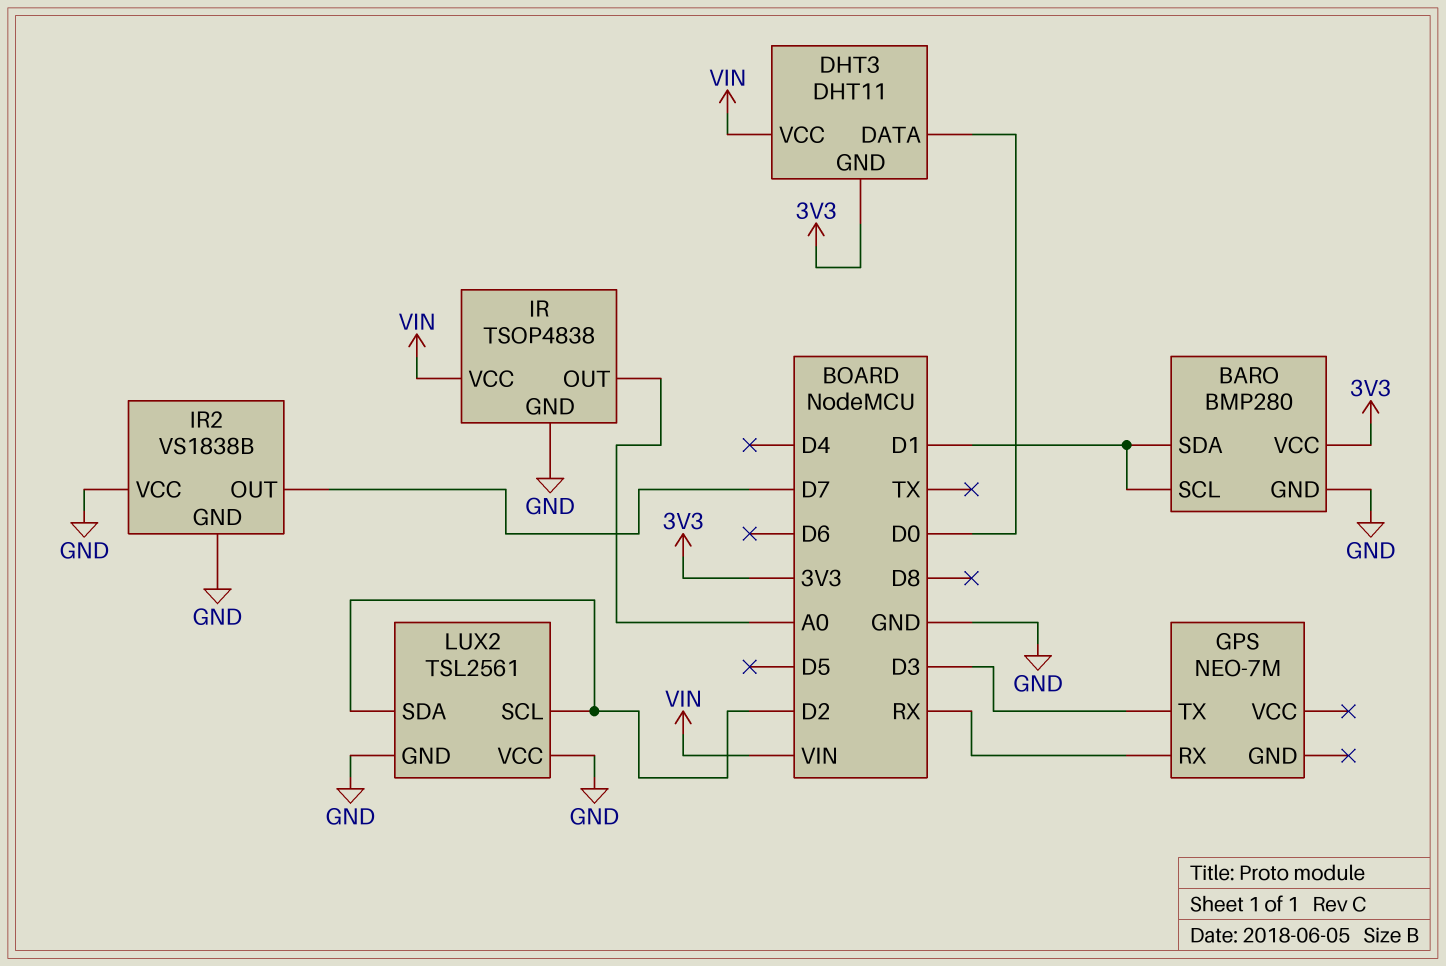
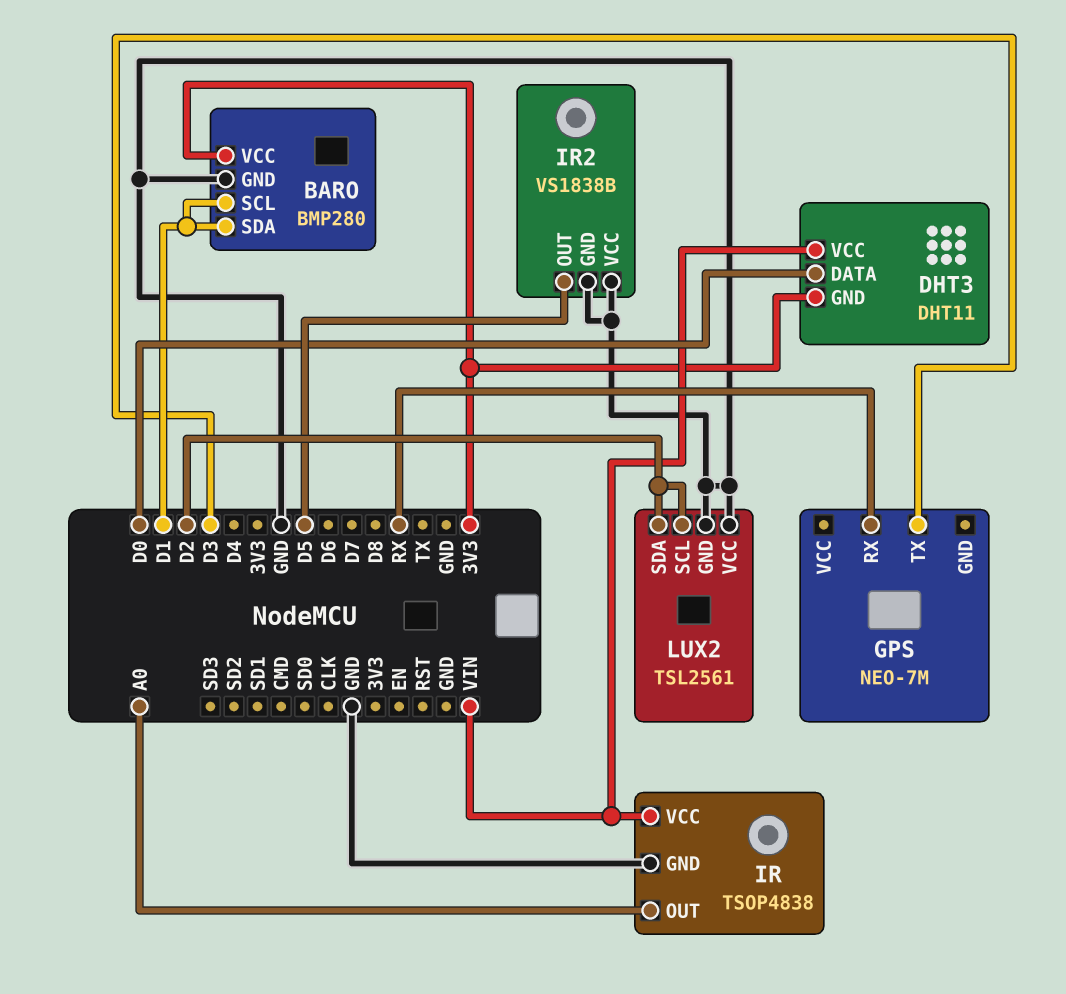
IR2 pin OUT: D7 -> D5

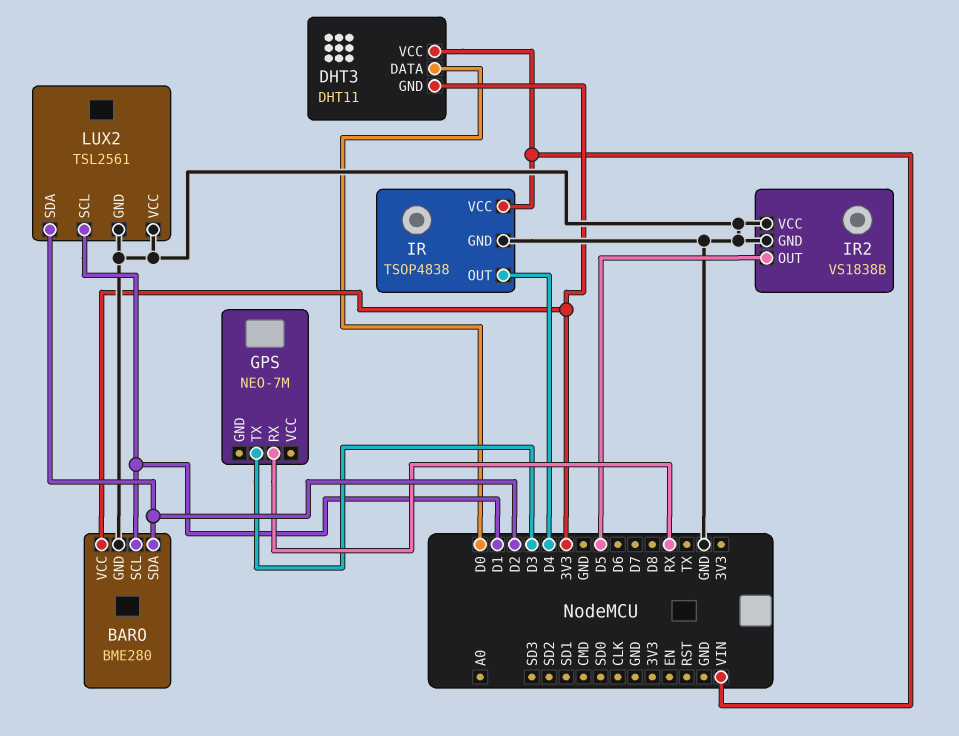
BARO: BMP280 -> BME280
BARO pin SDA: D1 -> D2
IR pin OUT: A0 -> D4
LUX2 pin SCL: D2 -> D1

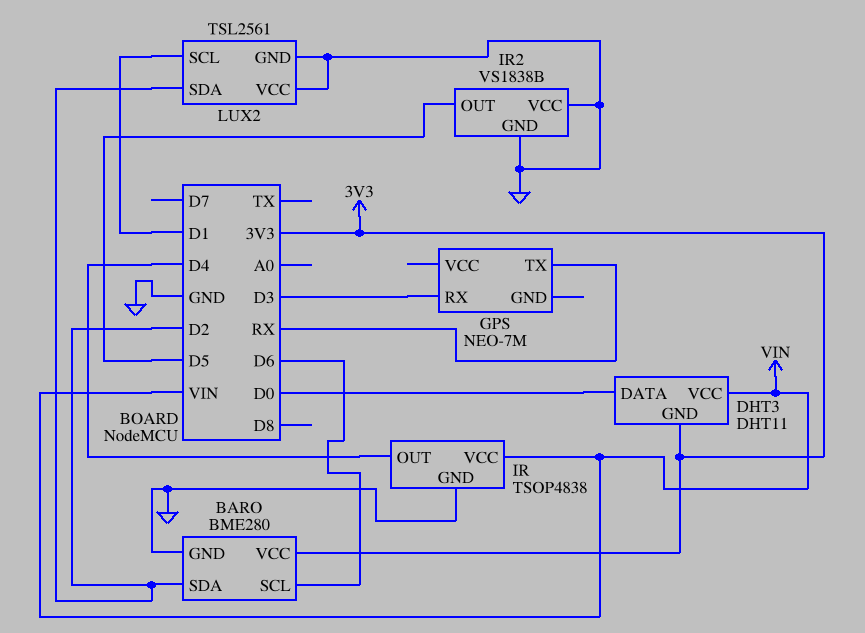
BARO pin SCL: D1 -> D6
GPS pin RX: RX -> D3
GPS pin TX: D3 -> RX

